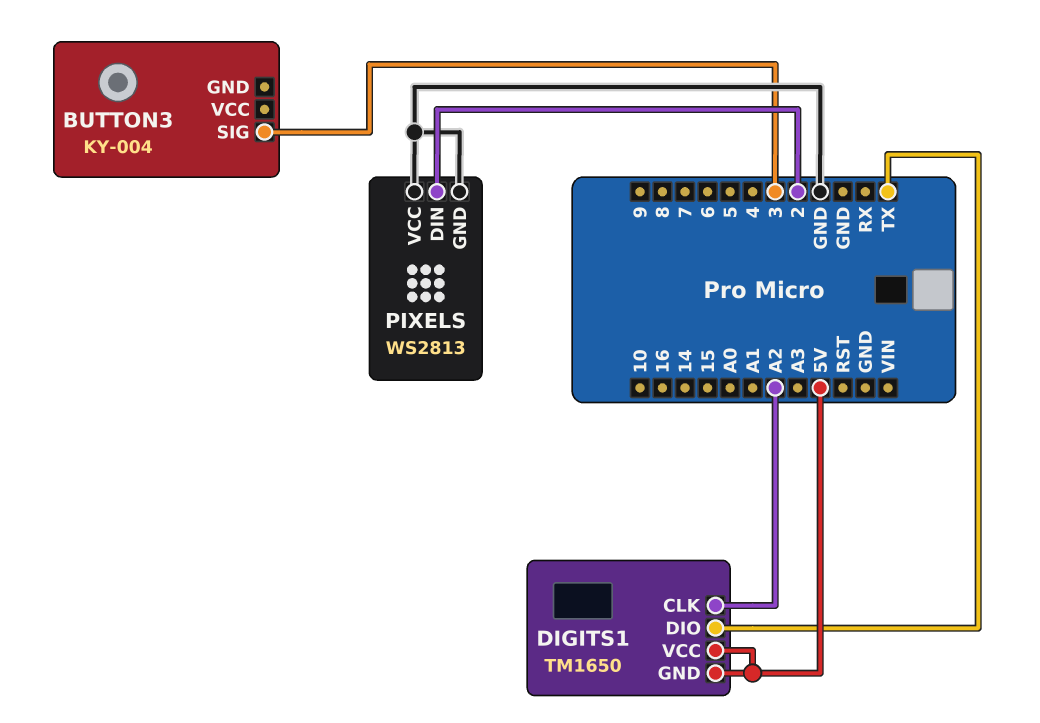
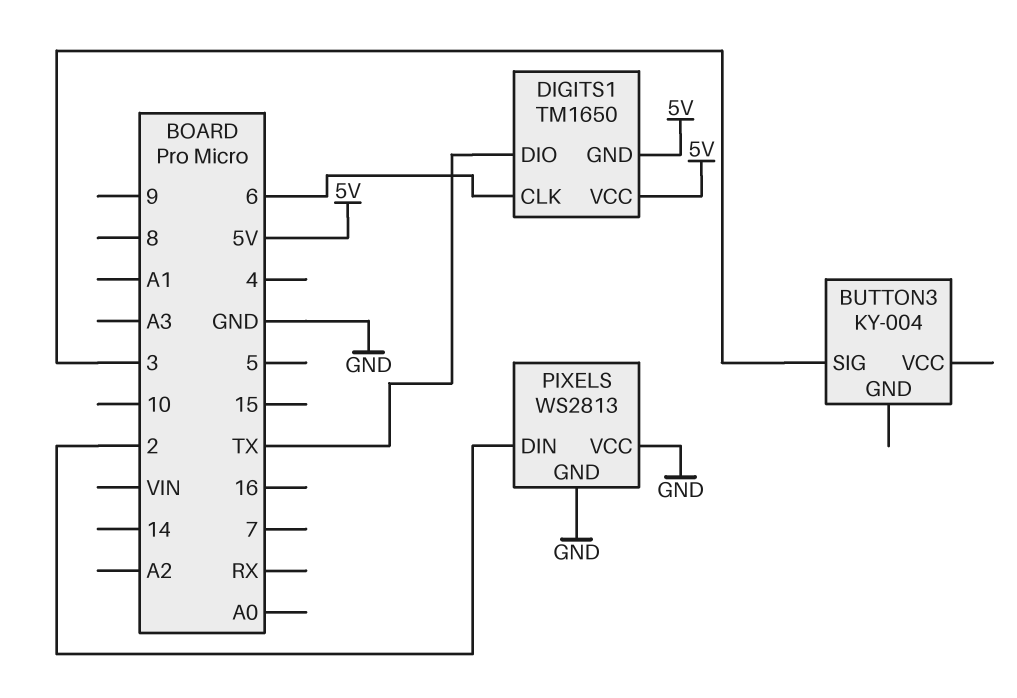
DIGITS1 pin CLK: A2 -> 6

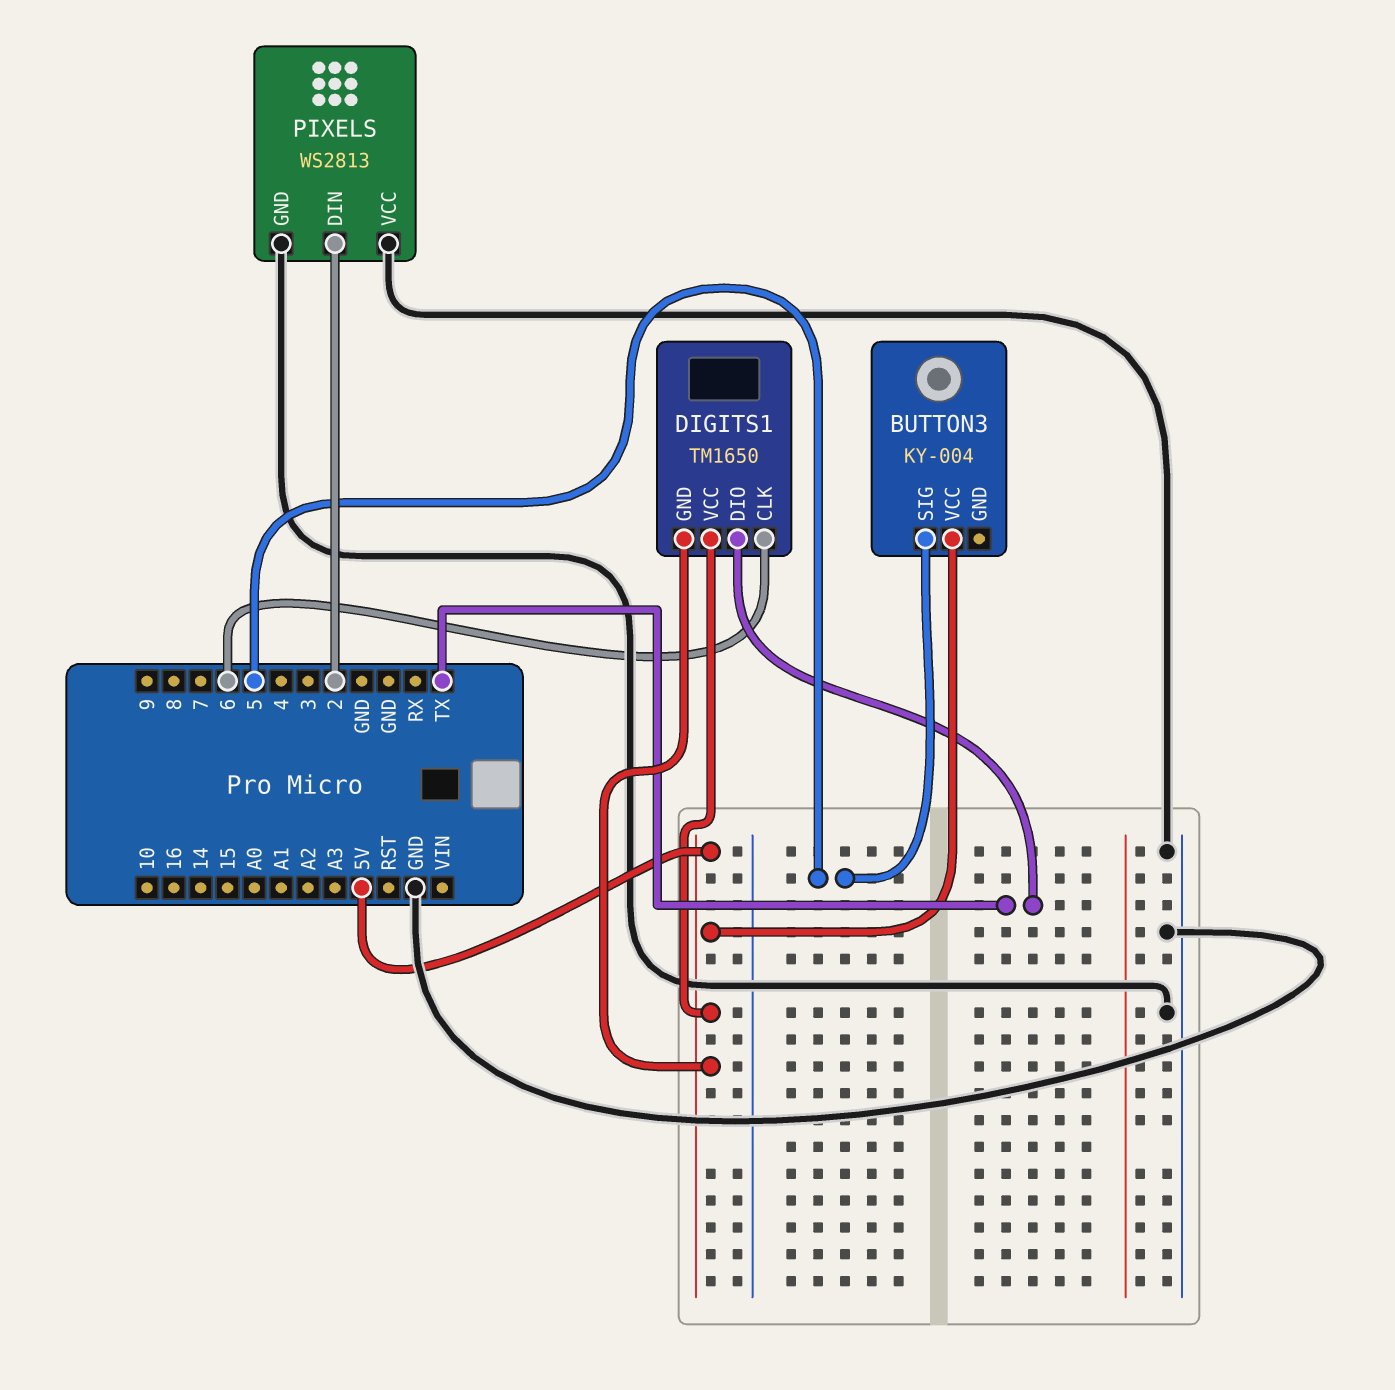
BUTTON3 pin SIG: 3 -> 5
BUTTON3 pin VCC: none -> 5V

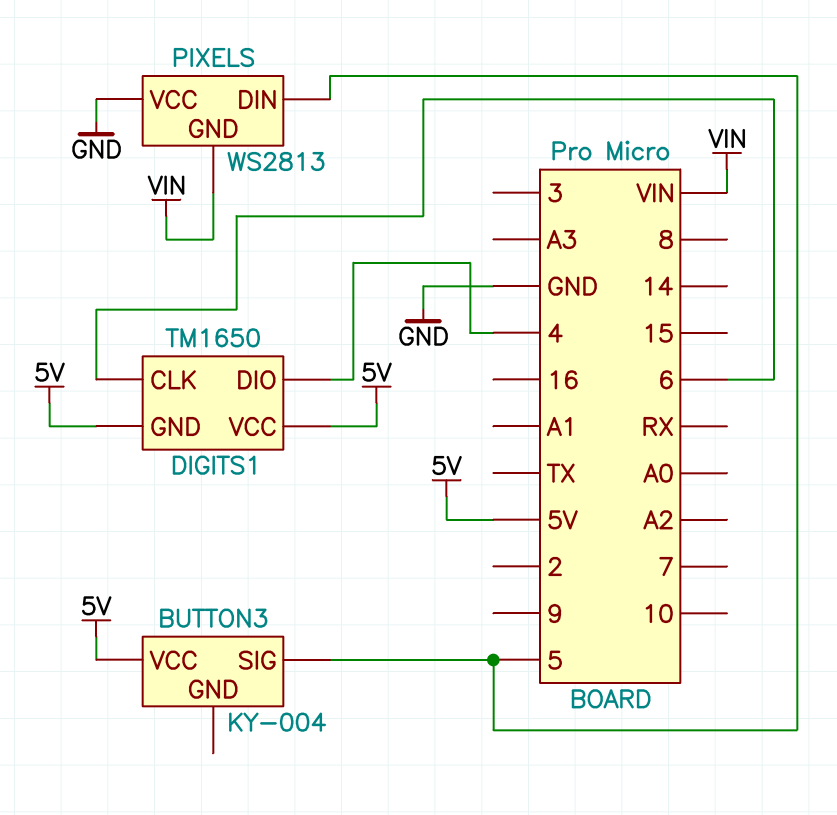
DIGITS1 pin DIO: TX -> 4
PIXELS pin DIN: 2 -> 5
PIXELS pin GND: GND -> VIN

